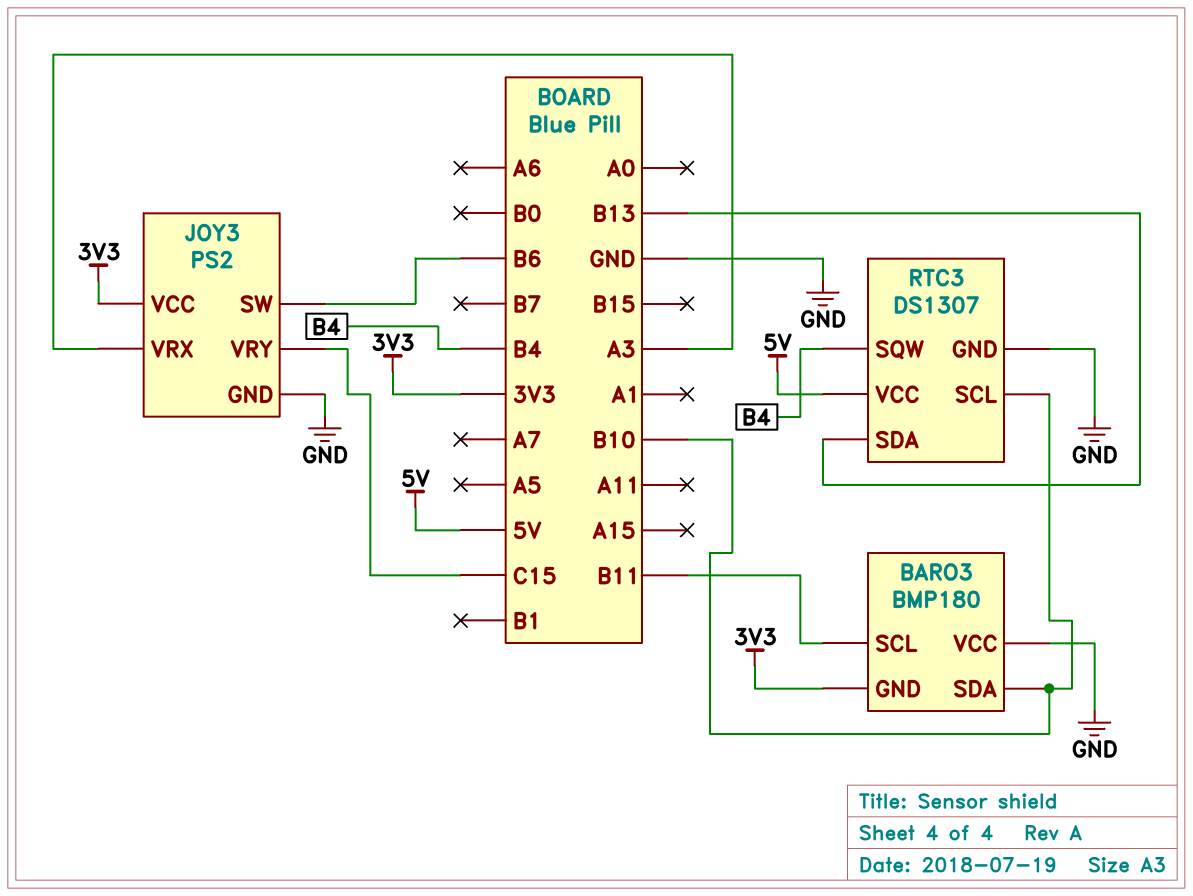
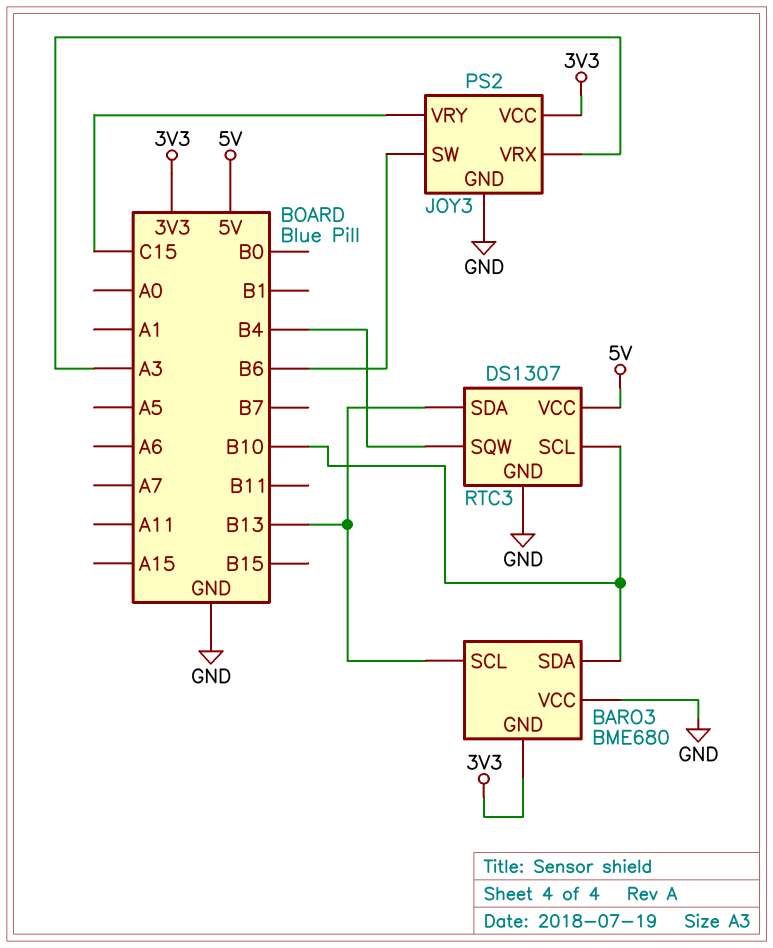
BARO3: BMP180 -> BME680
BARO3 pin SCL: B11 -> B13

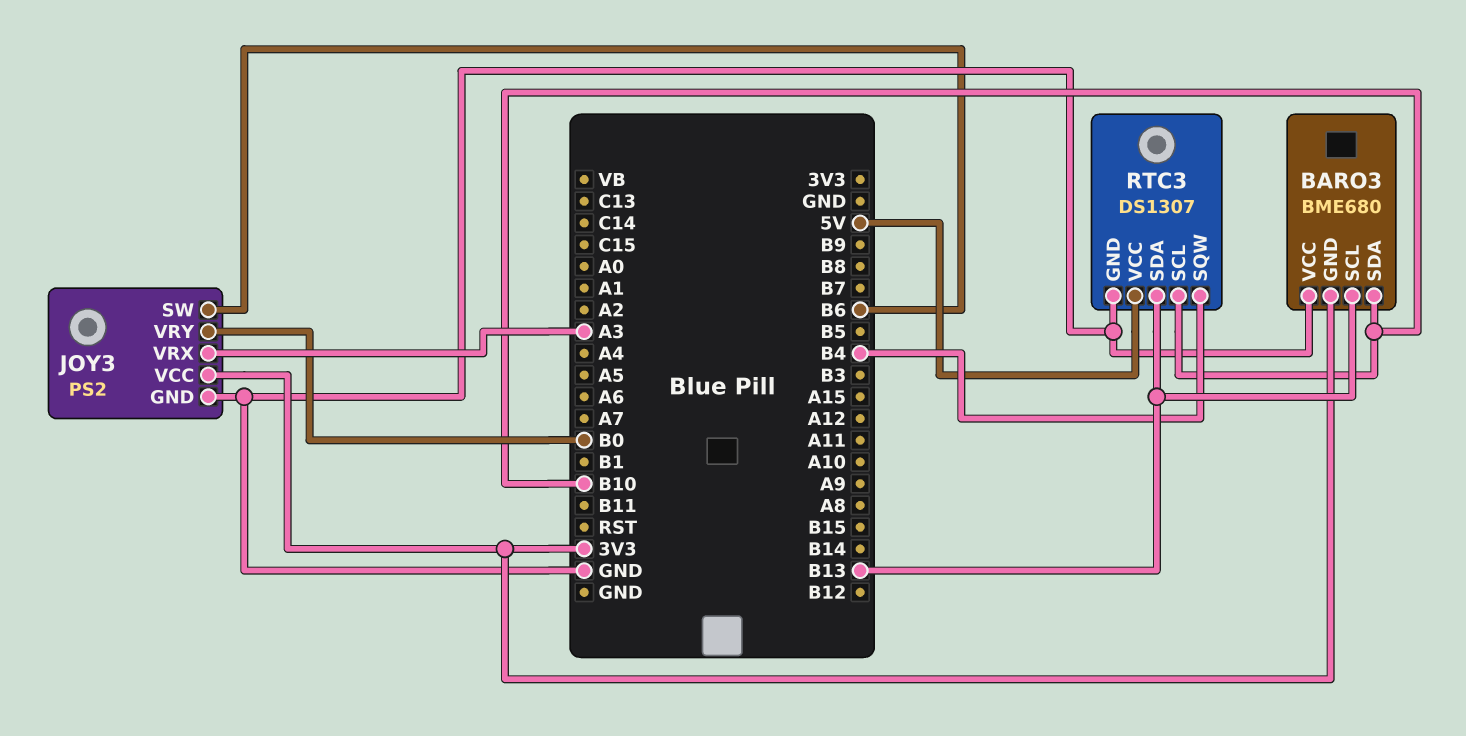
JOY3 pin VRY: C15 -> B0

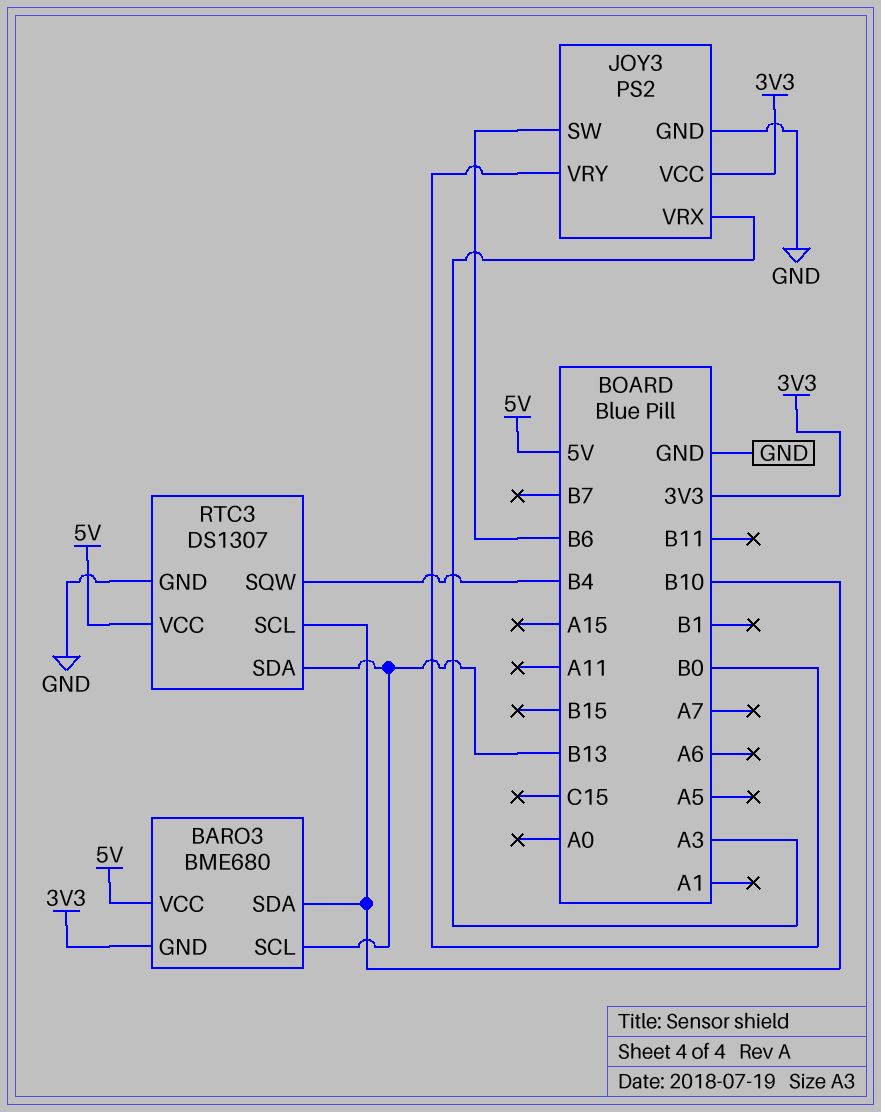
BARO3 pin VCC: GND -> 5V

